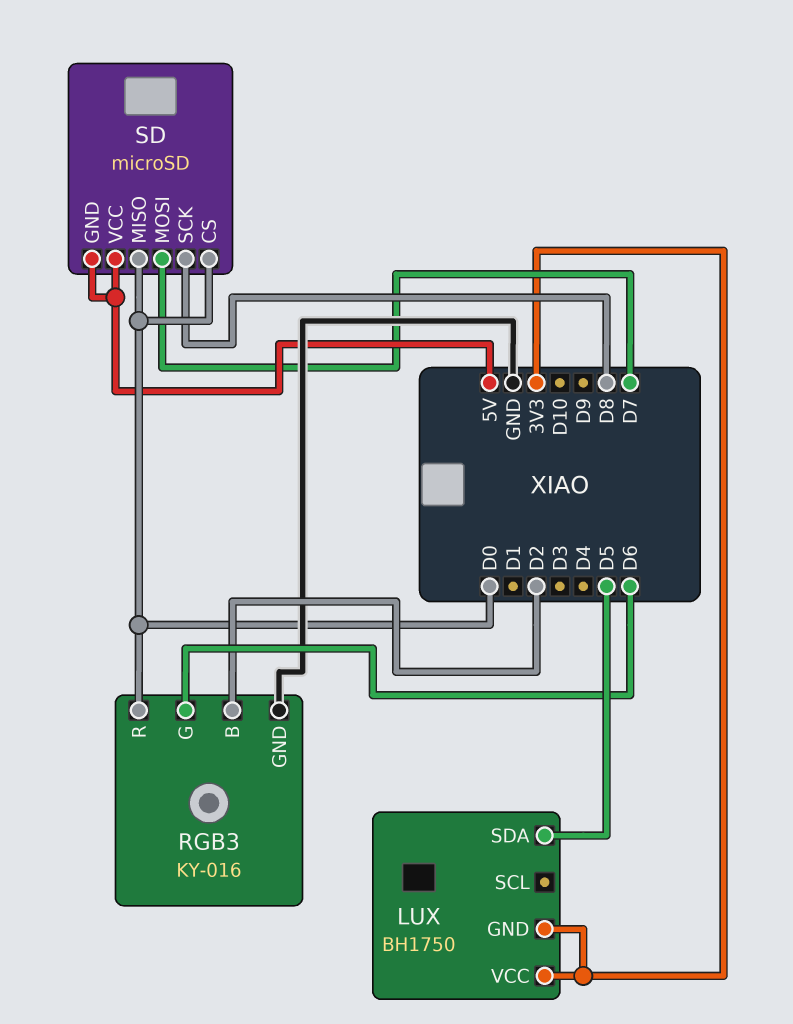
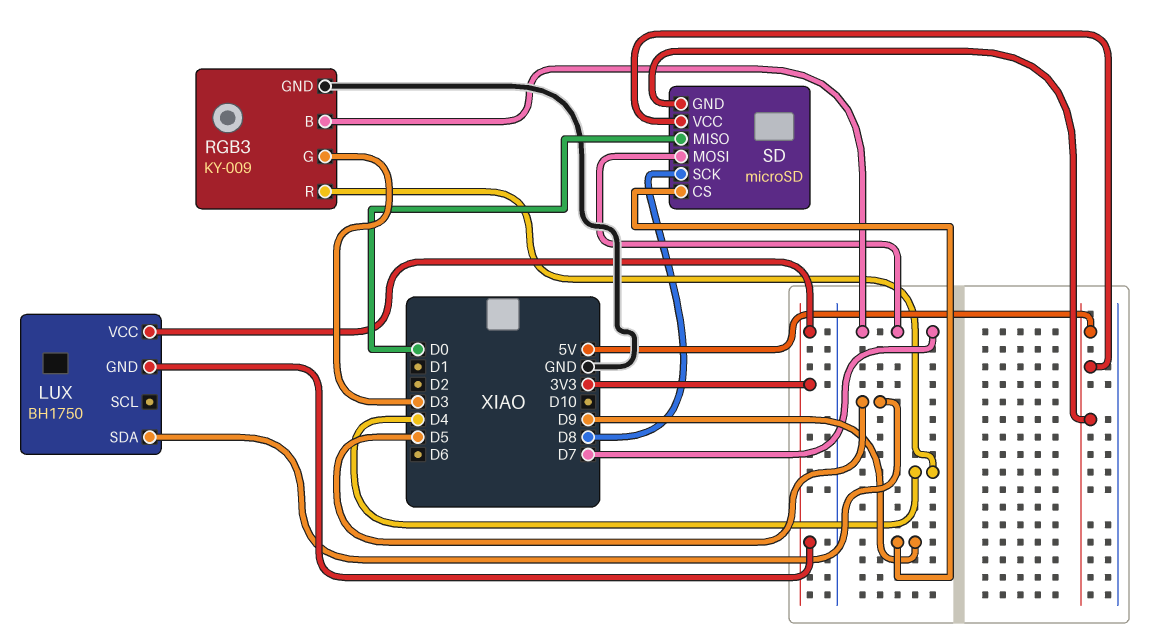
RGB3: KY-016 -> KY-009
RGB3 pin B: D2 -> D7
RGB3 pin G: D6 -> D3
RGB3 pin R: D0 -> D4
SD pin CS: D0 -> D9

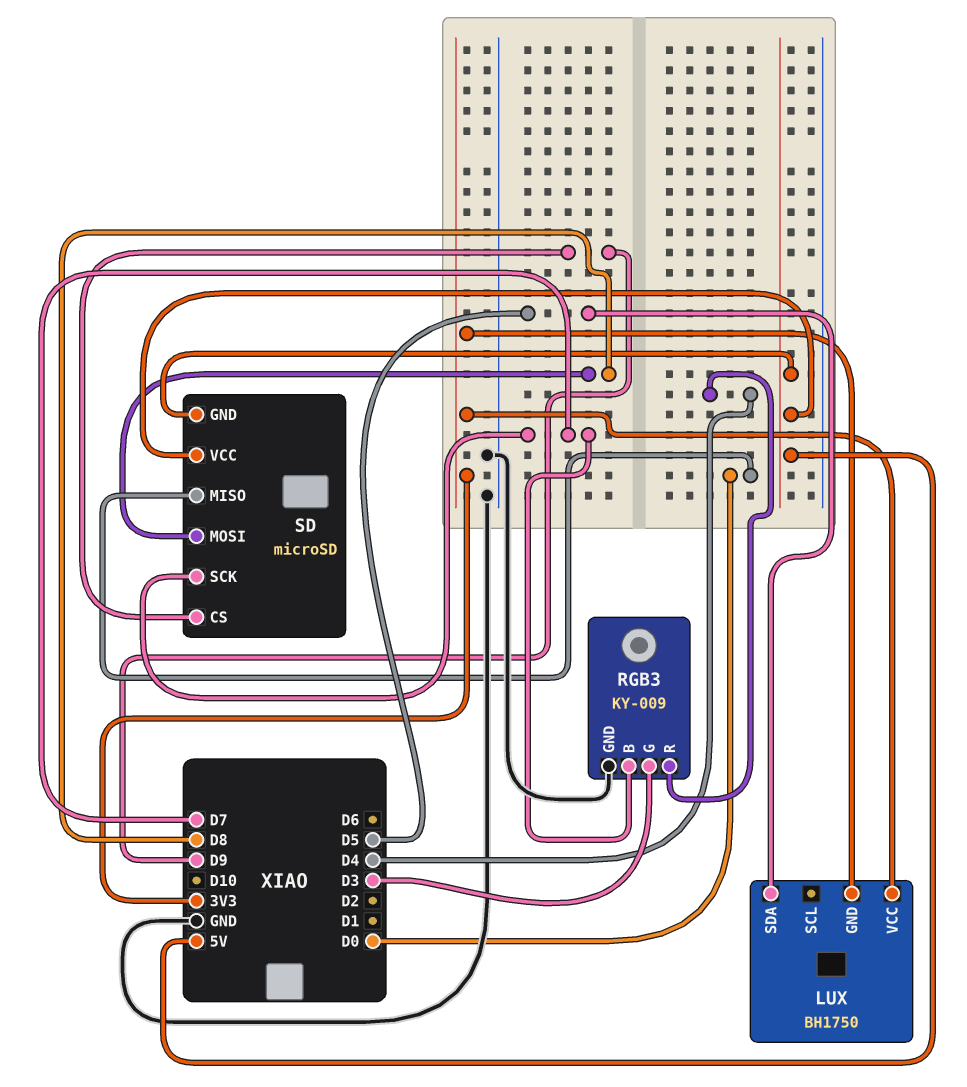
SD pin MOSI: D7 -> D8
SD pin SCK: D8 -> D7

